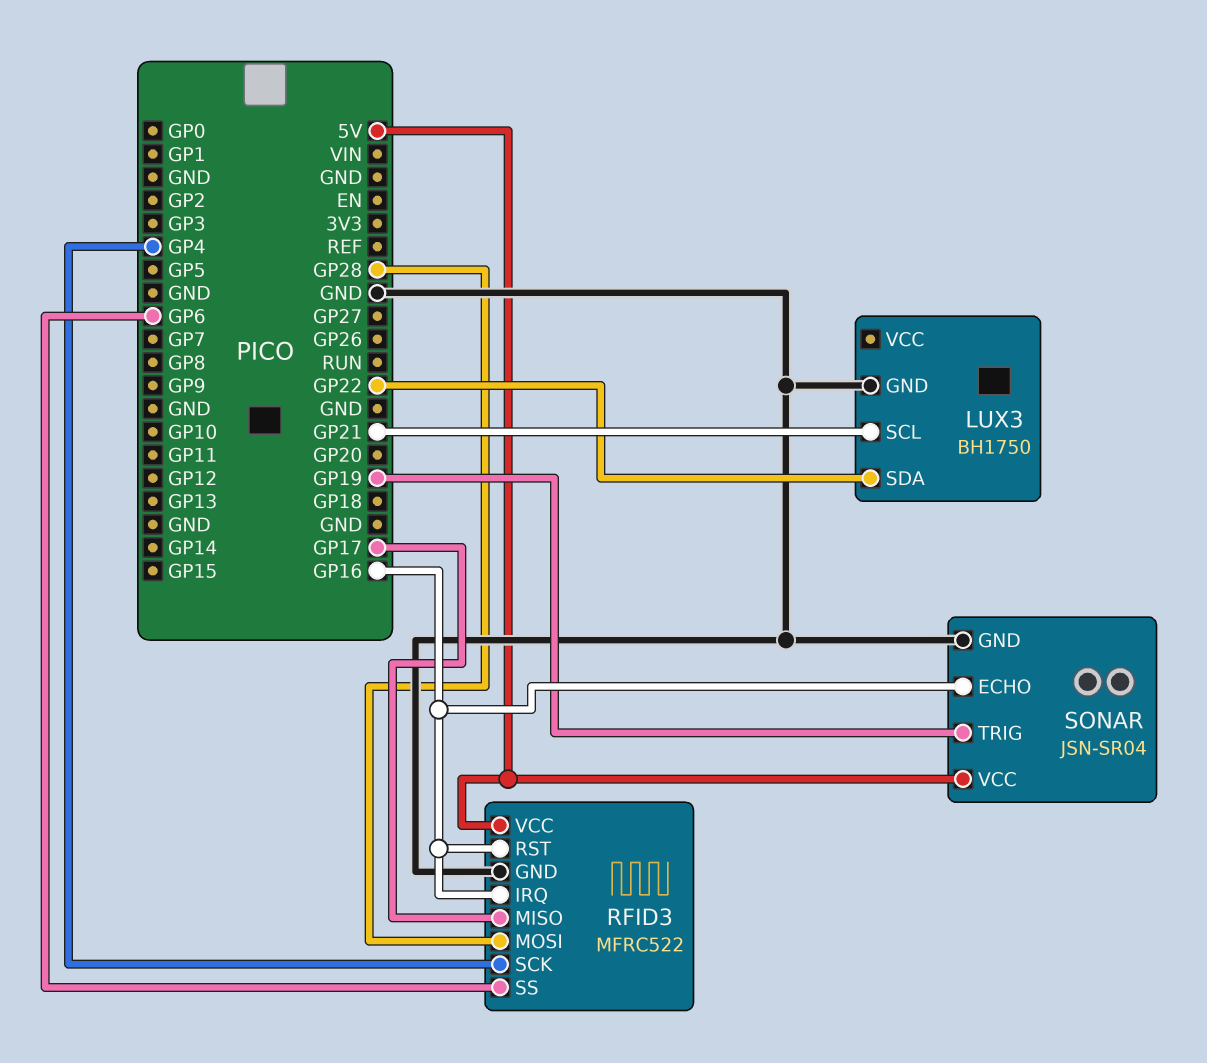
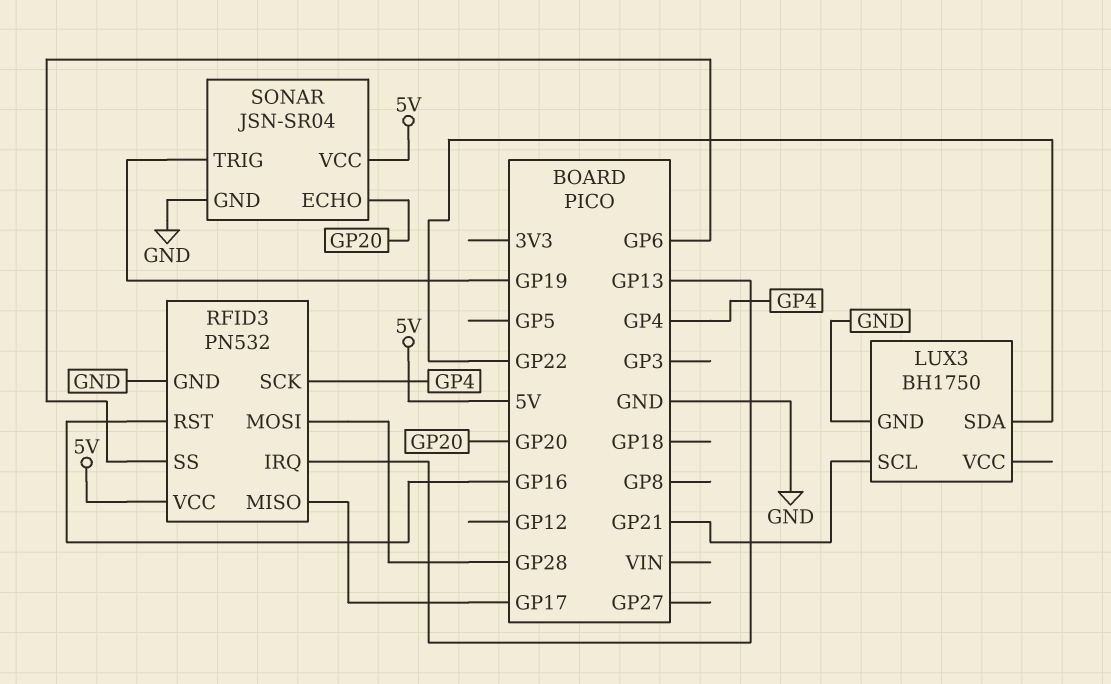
RFID3: MFRC522 -> PN532
RFID3 pin IRQ: GP16 -> GP13
SONAR pin ECHO: GP16 -> GP20

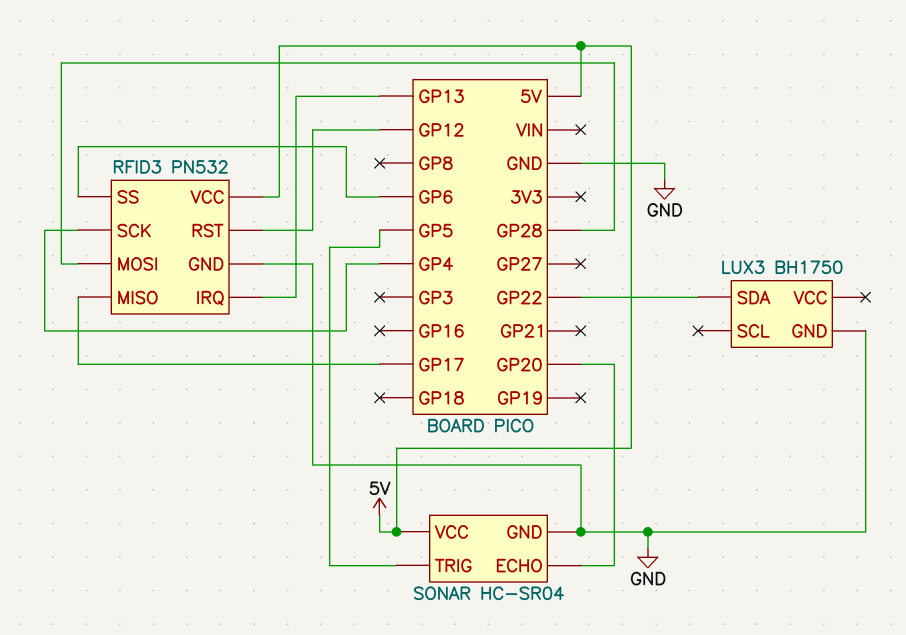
LUX3 pin SCL: GP21 -> none
RFID3 pin RST: GP16 -> GP12
SONAR: JSN-SR04 -> HC-SR04
SONAR pin TRIG: GP19 -> GP5

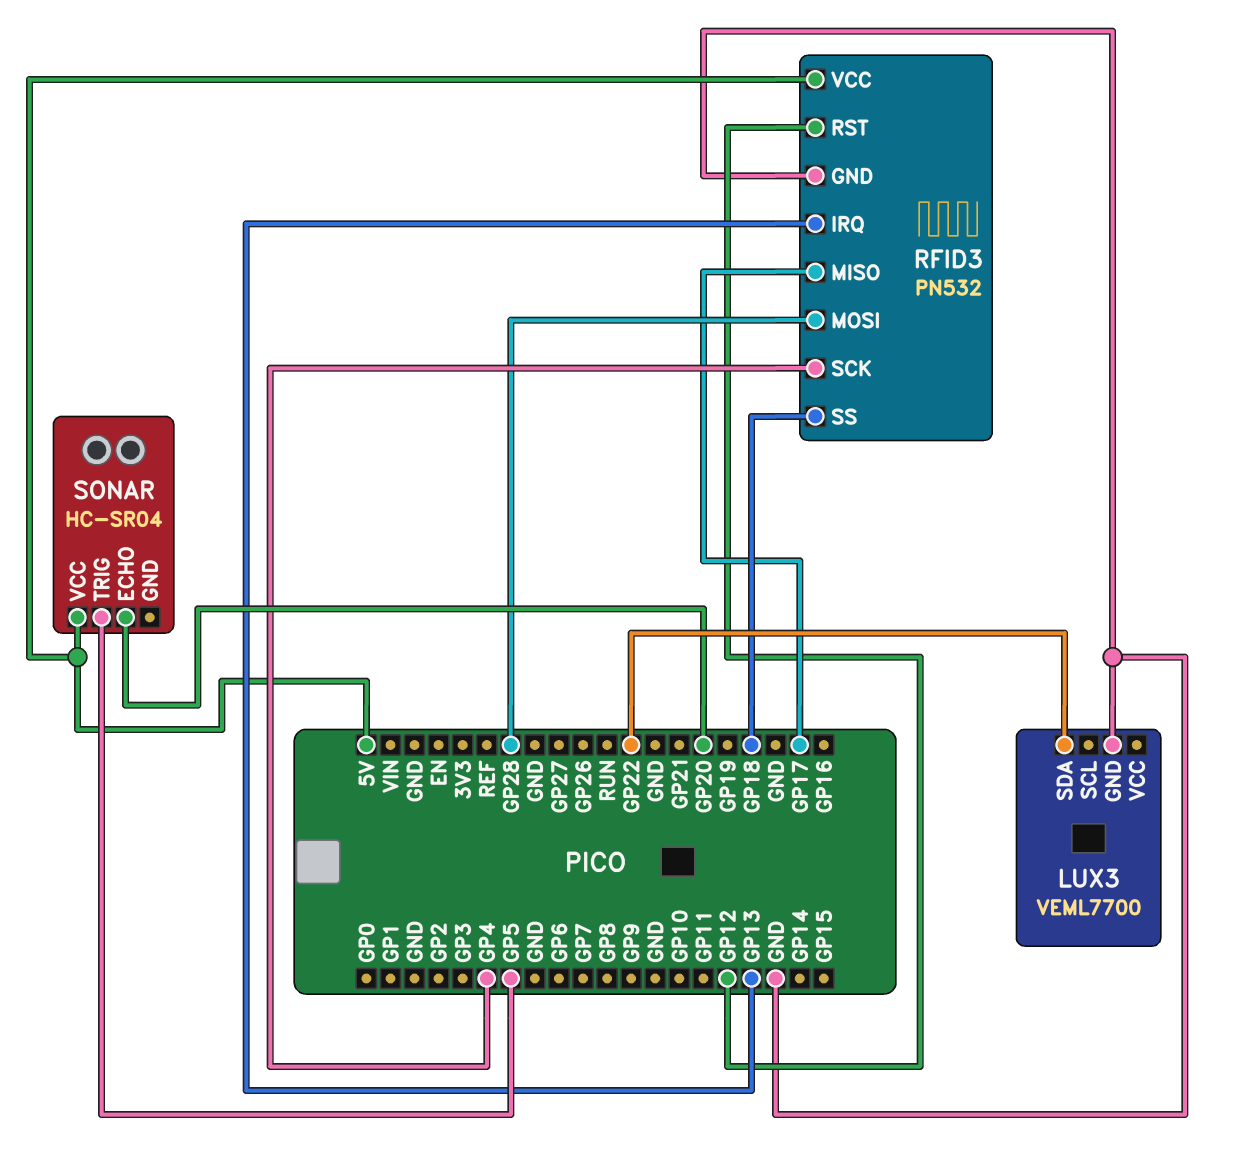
LUX3: BH1750 -> VEML7700
RFID3 pin SS: GP6 -> GP18
SONAR pin GND: GND -> none

